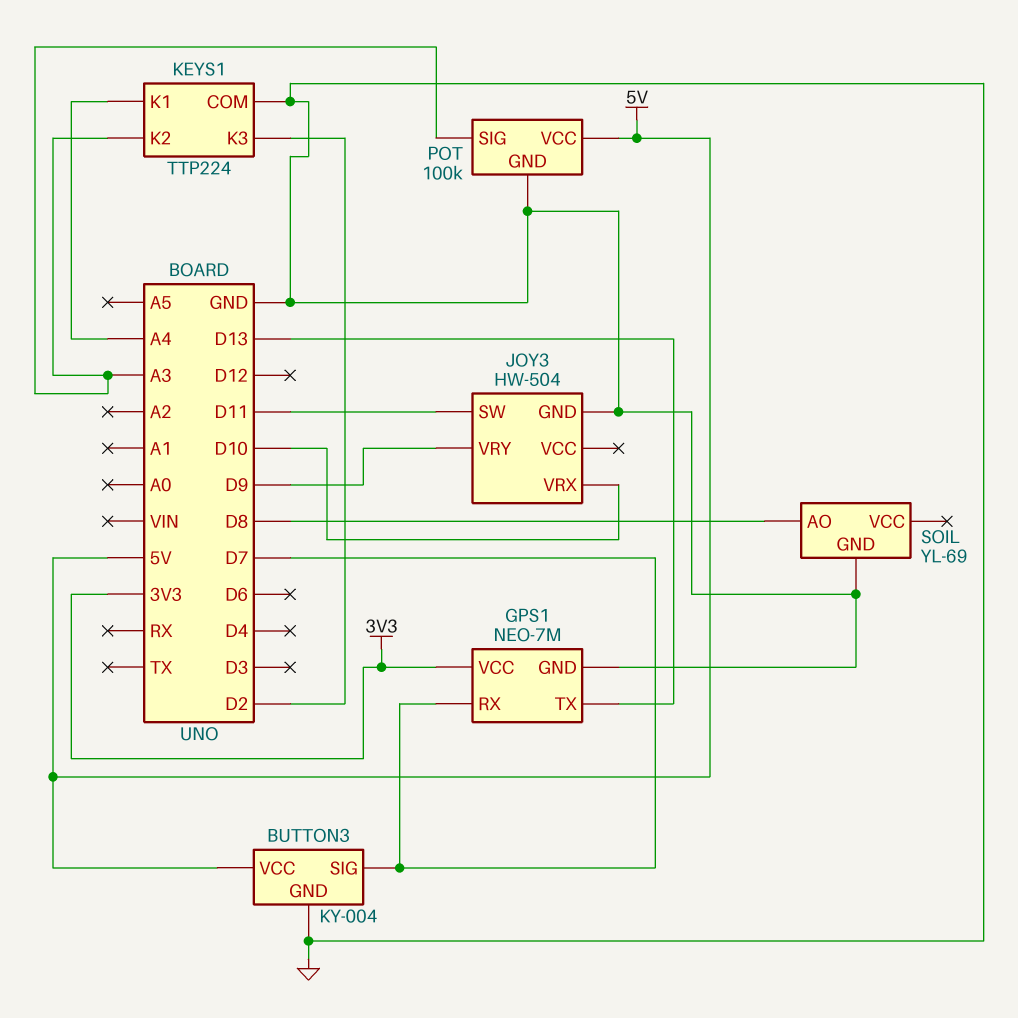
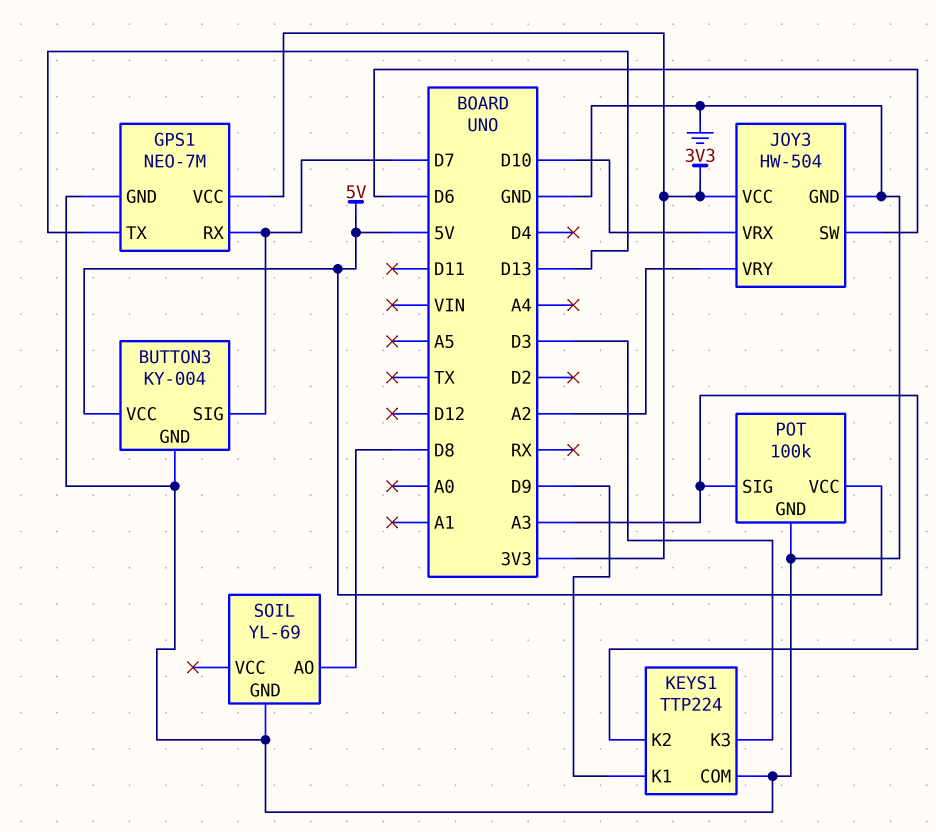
JOY3 pin SW: D11 -> D6
JOY3 pin VCC: none -> 3V3
JOY3 pin VRY: D9 -> A2
KEYS1 pin K1: A4 -> D9
KEYS1 pin K3: D2 -> D3

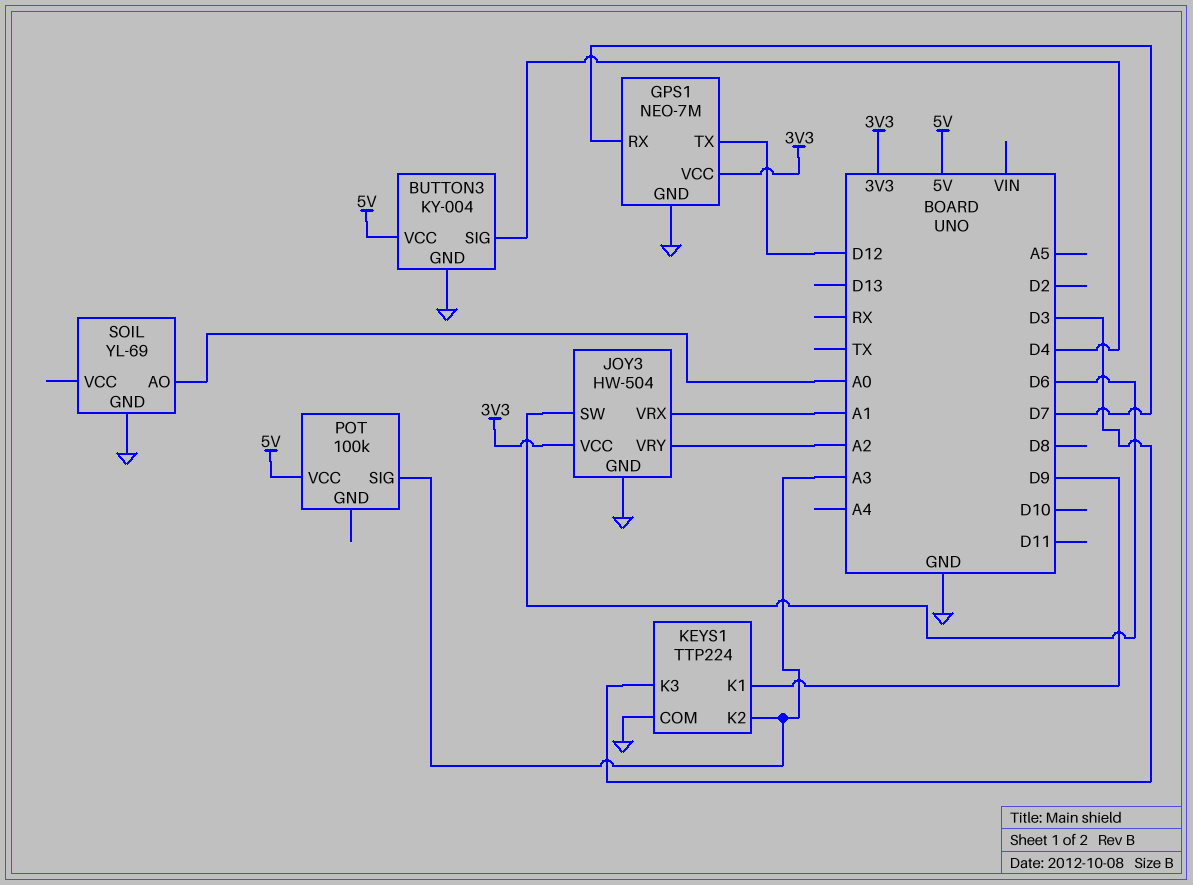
BUTTON3 pin SIG: D7 -> D4
GPS1 pin TX: D13 -> D12
JOY3 pin VRX: D10 -> A1
POT pin GND: GND -> none
SOIL pin AO: D8 -> A0

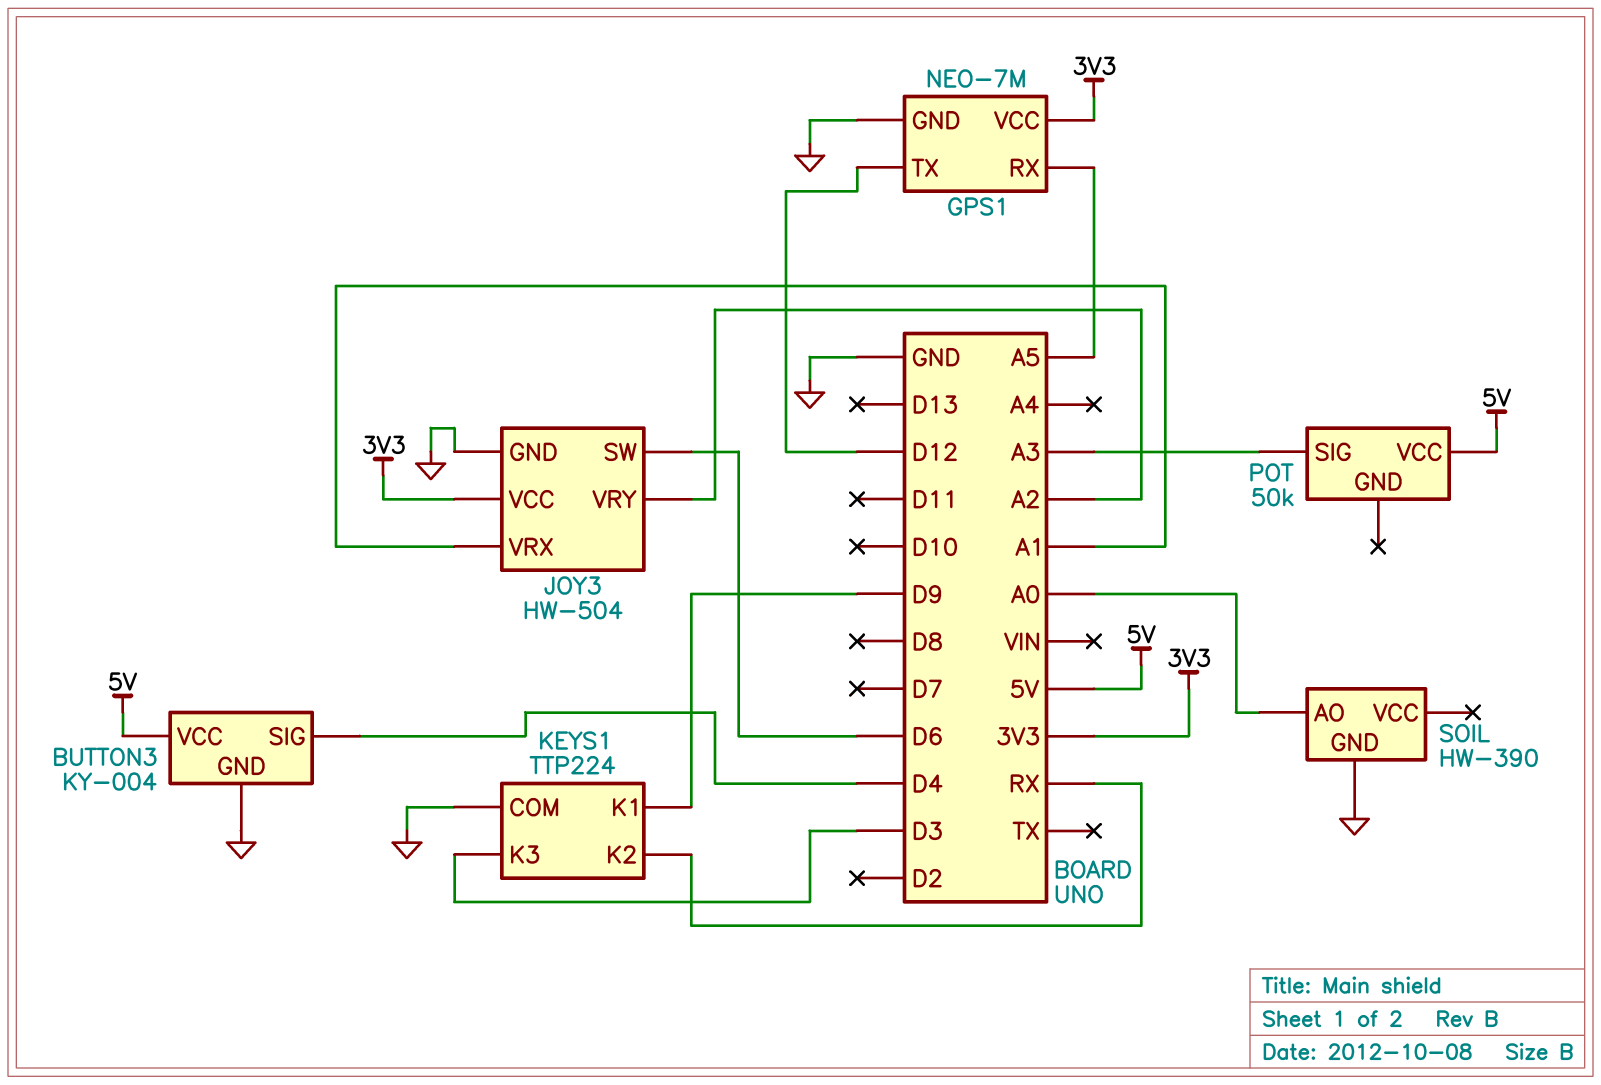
GPS1 pin RX: D7 -> A5
KEYS1 pin K2: A3 -> RX
POT: 100k -> 50k
SOIL: YL-69 -> HW-390

